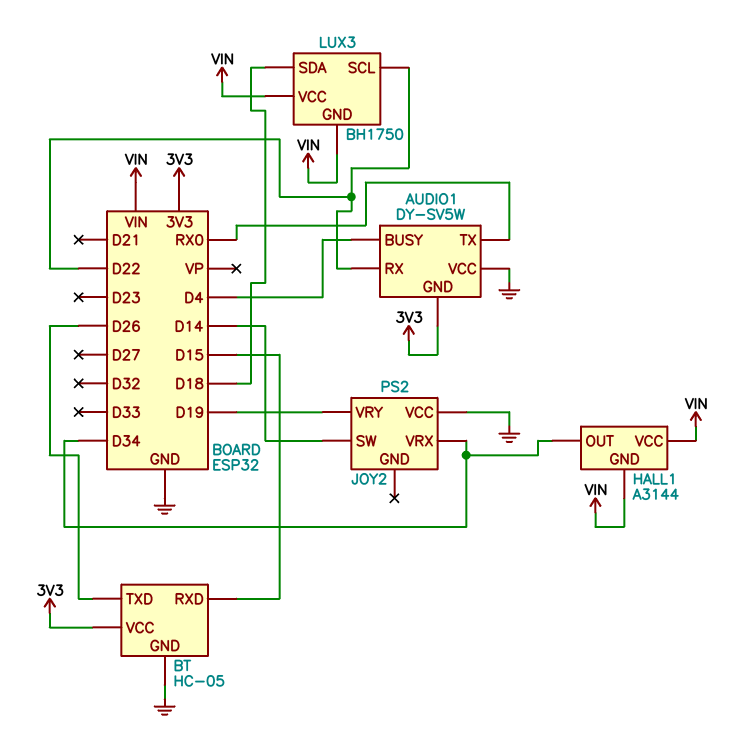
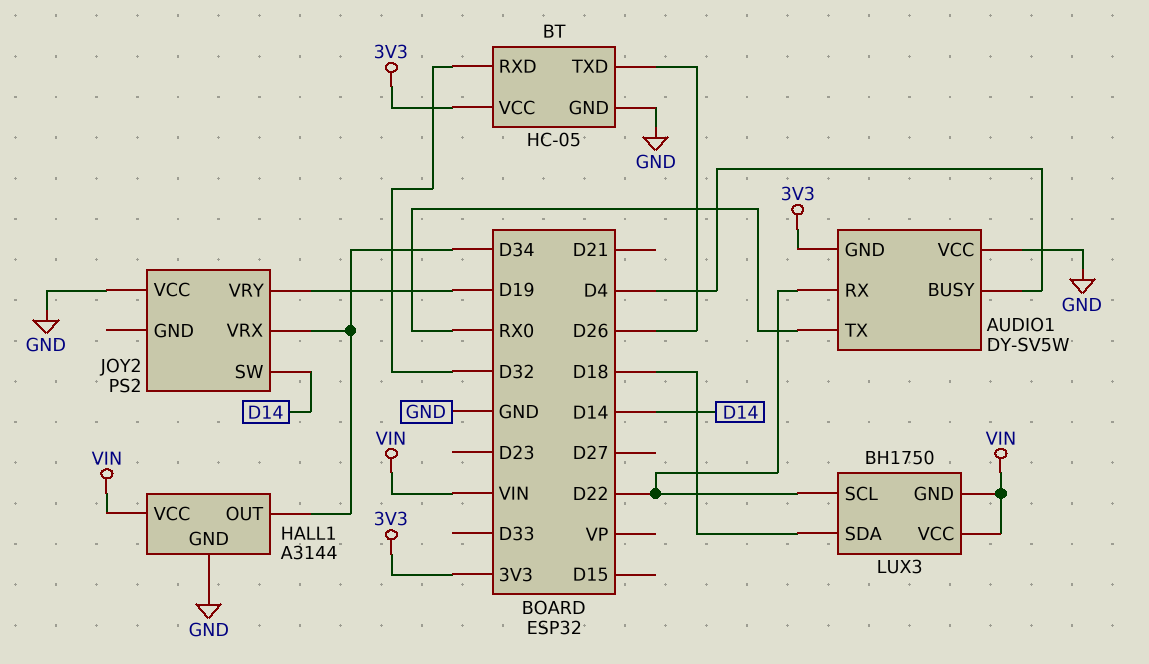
BT pin RXD: D15 -> D32
HALL1 pin GND: VIN -> GND

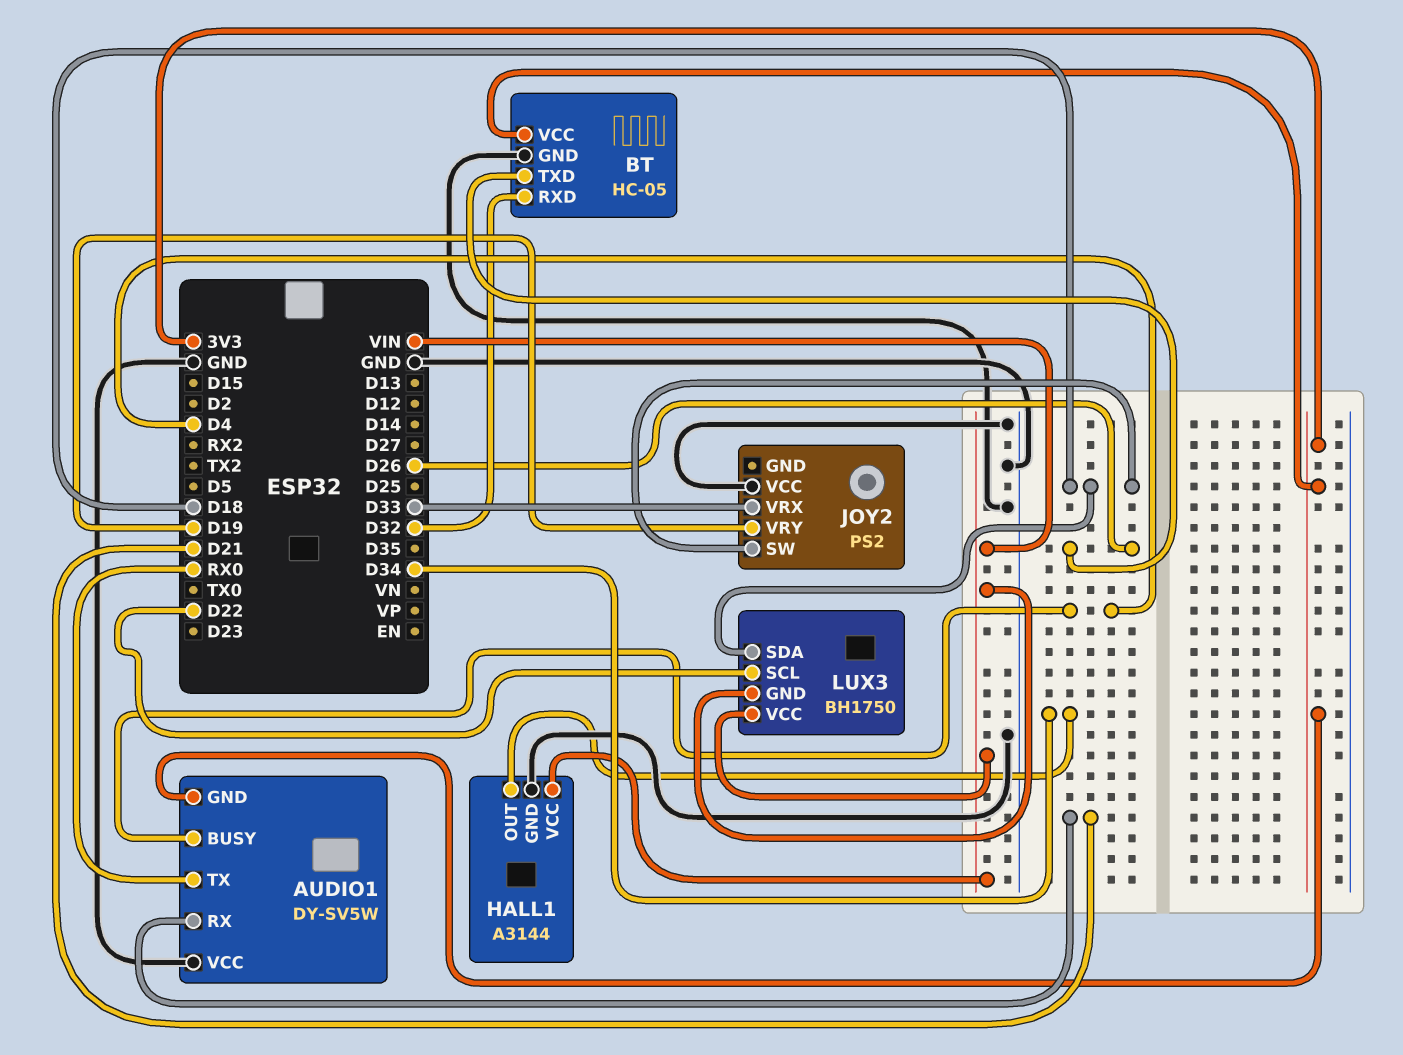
AUDIO1 pin RX: D22 -> D21
JOY2 pin SW: D14 -> D18
JOY2 pin VRX: D34 -> D33

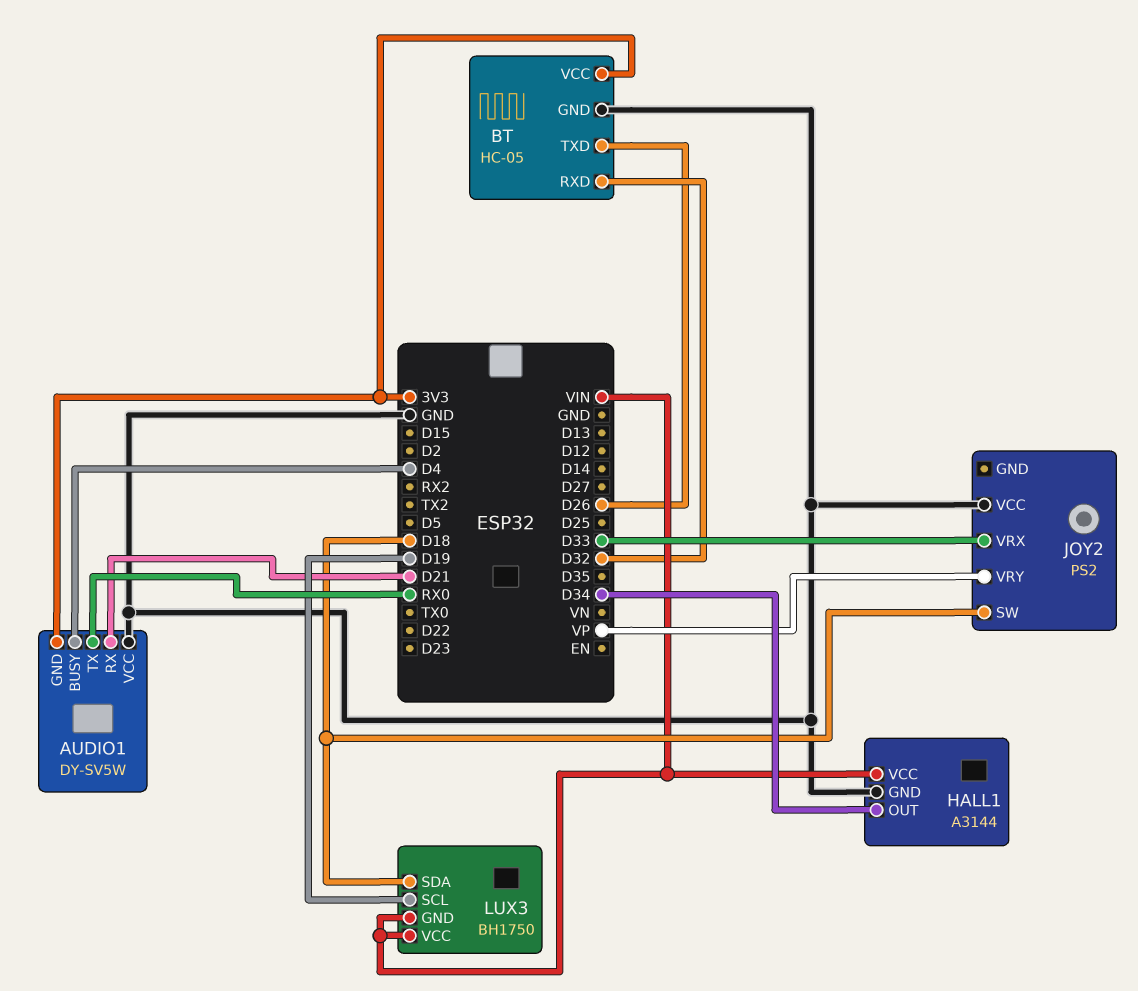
JOY2 pin VRY: D19 -> VP
LUX3 pin SCL: D22 -> D19

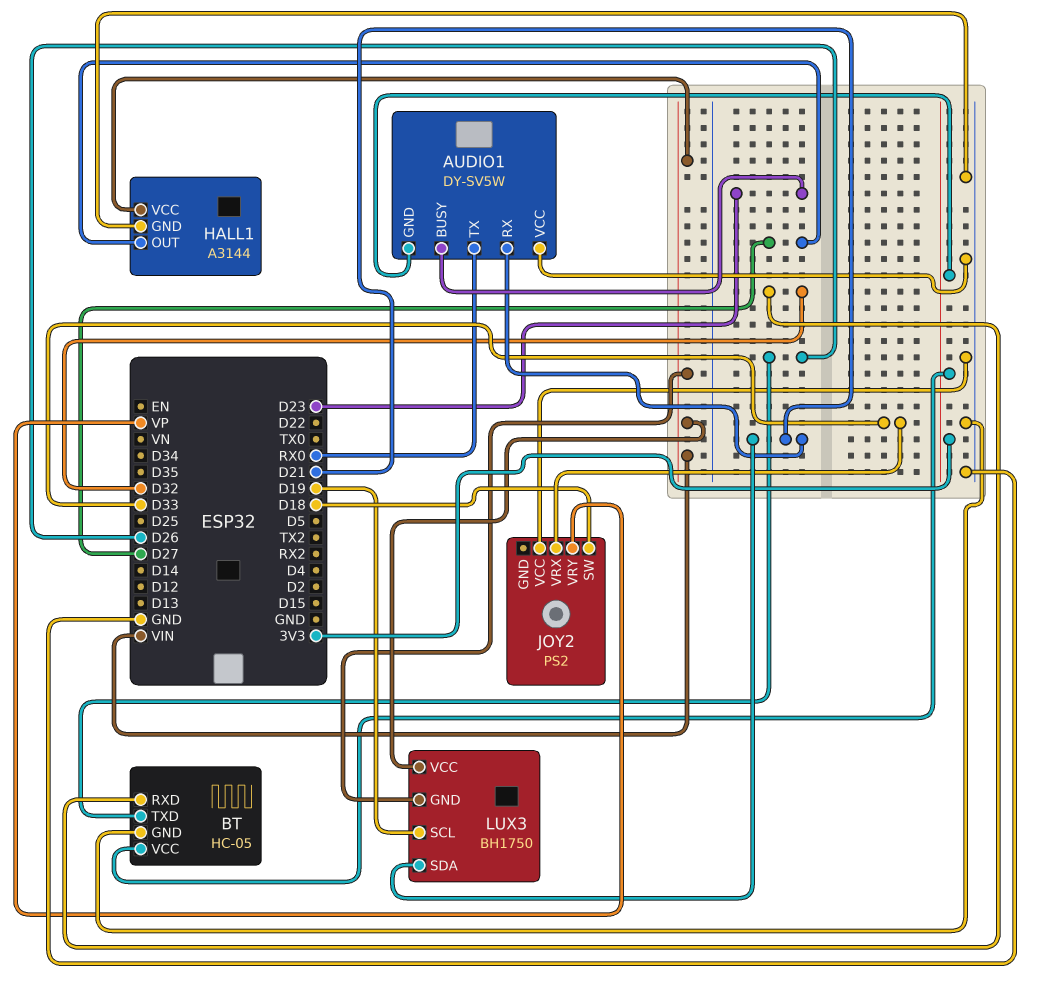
AUDIO1 pin BUSY: D4 -> D23
HALL1 pin OUT: D34 -> D27
LUX3 pin SDA: D18 -> D21

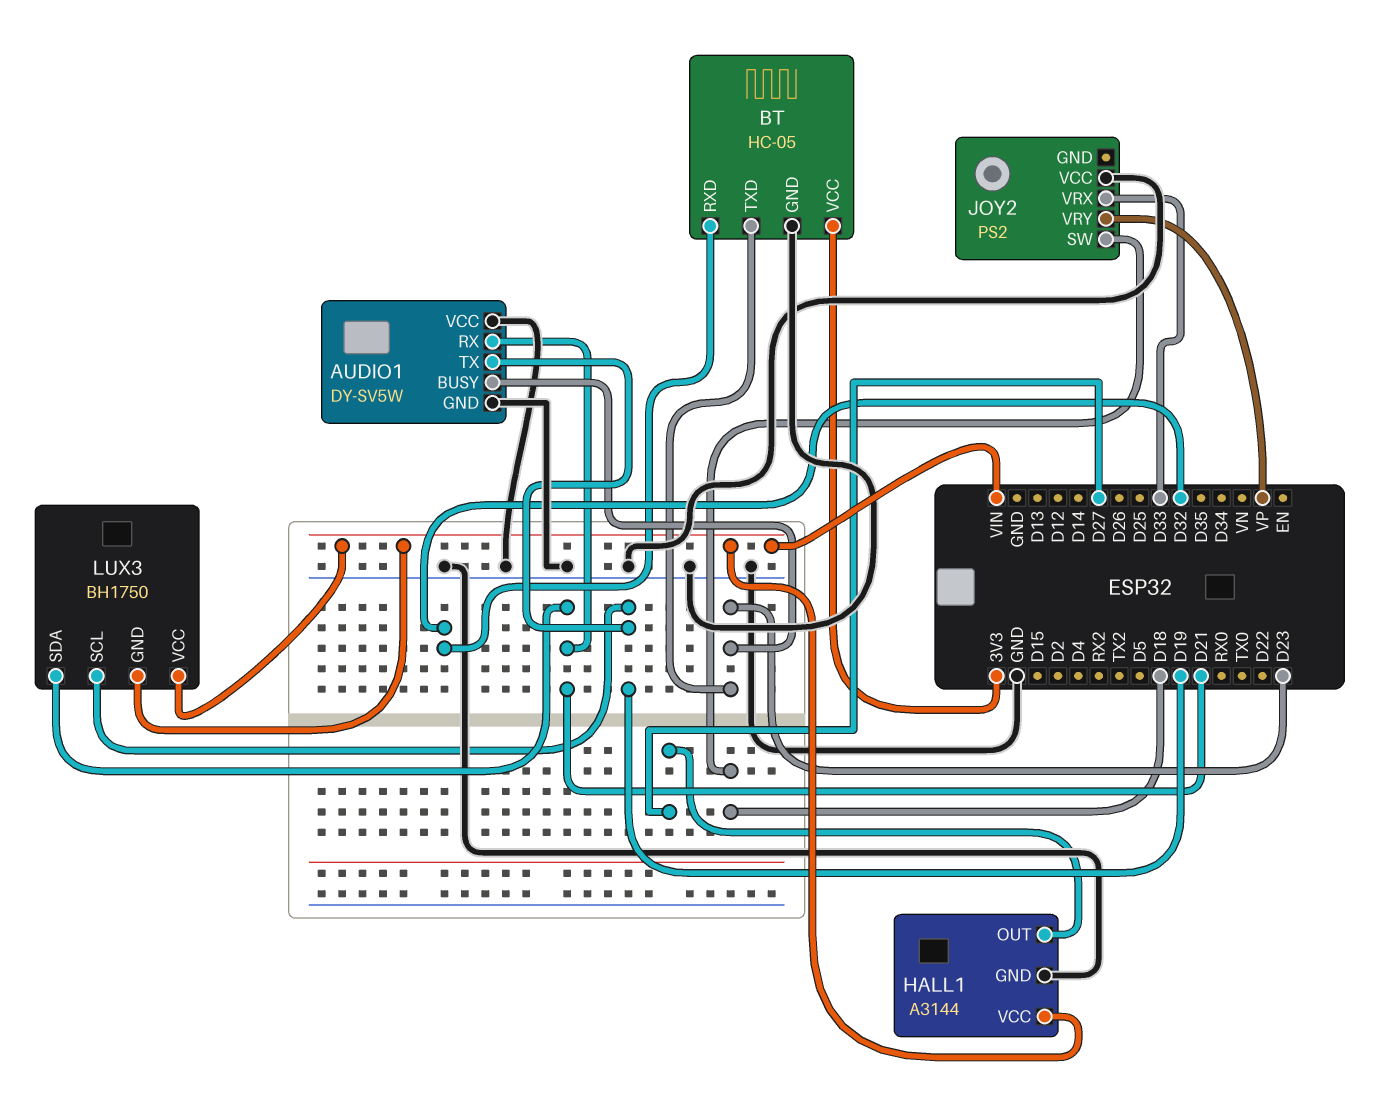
AUDIO1 pin GND: 3V3 -> GND
AUDIO1 pin TX: RX0 -> D19
BT pin TXD: D26 -> D23

